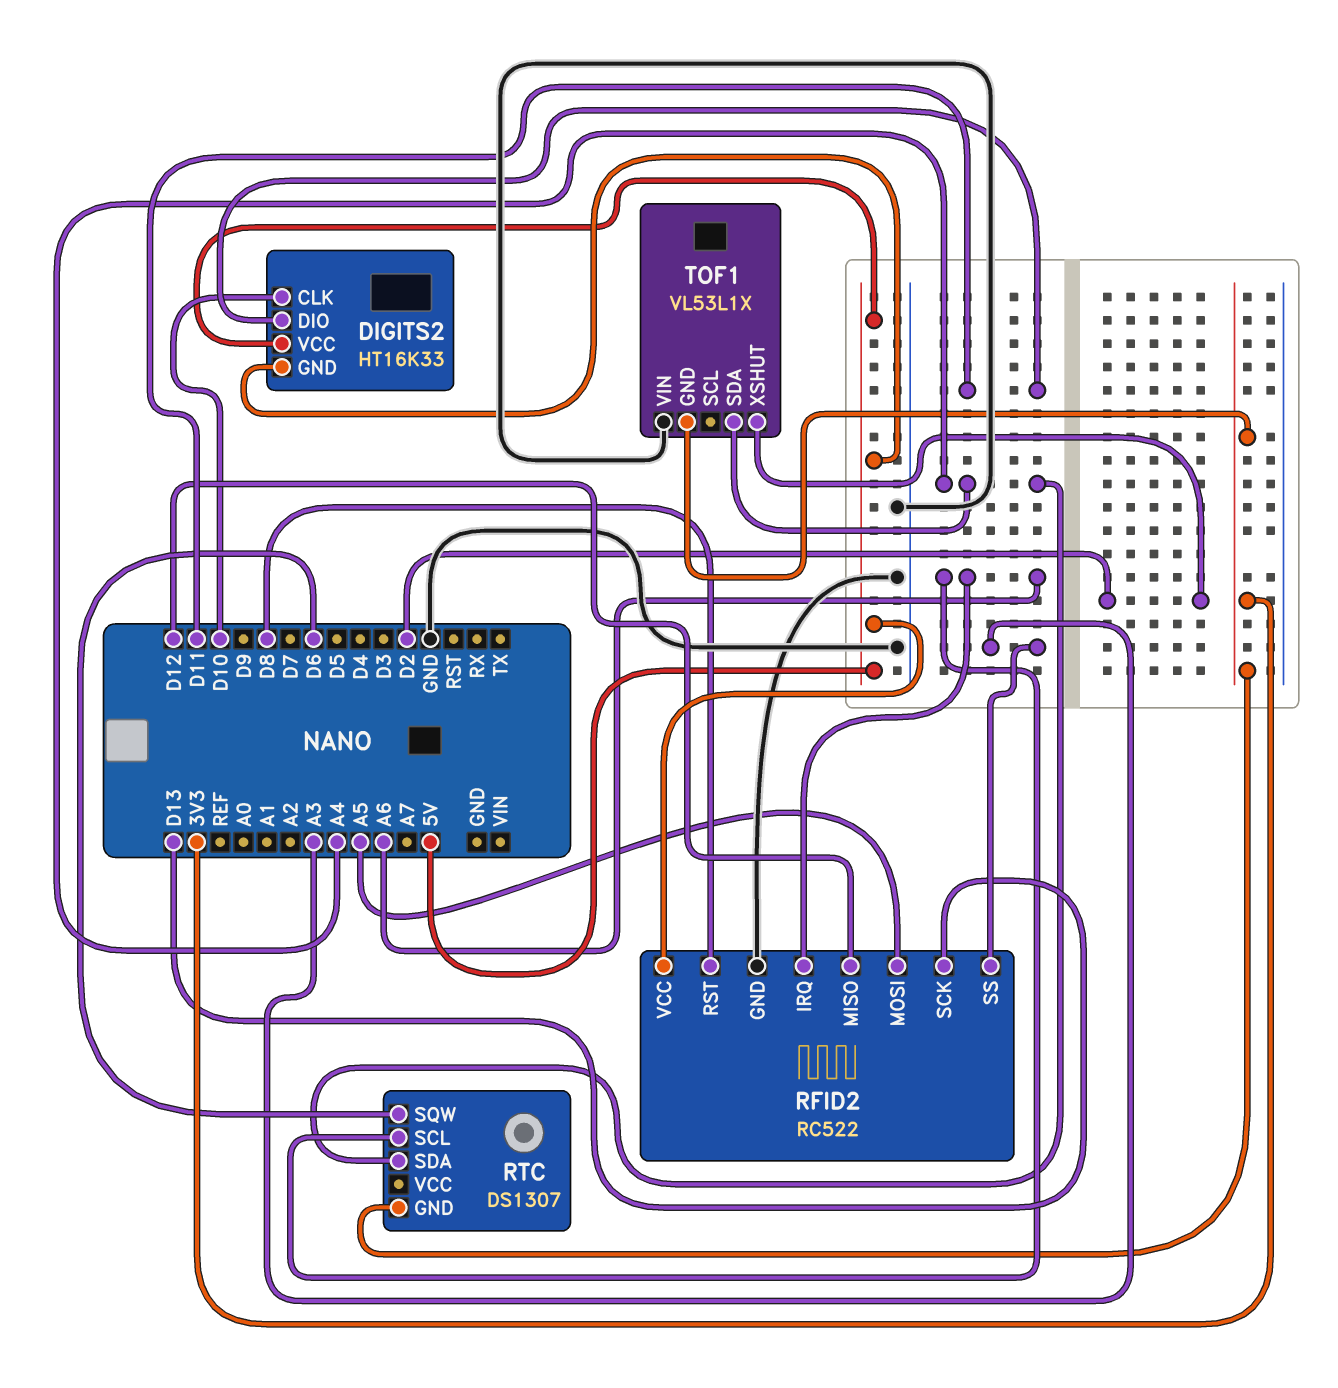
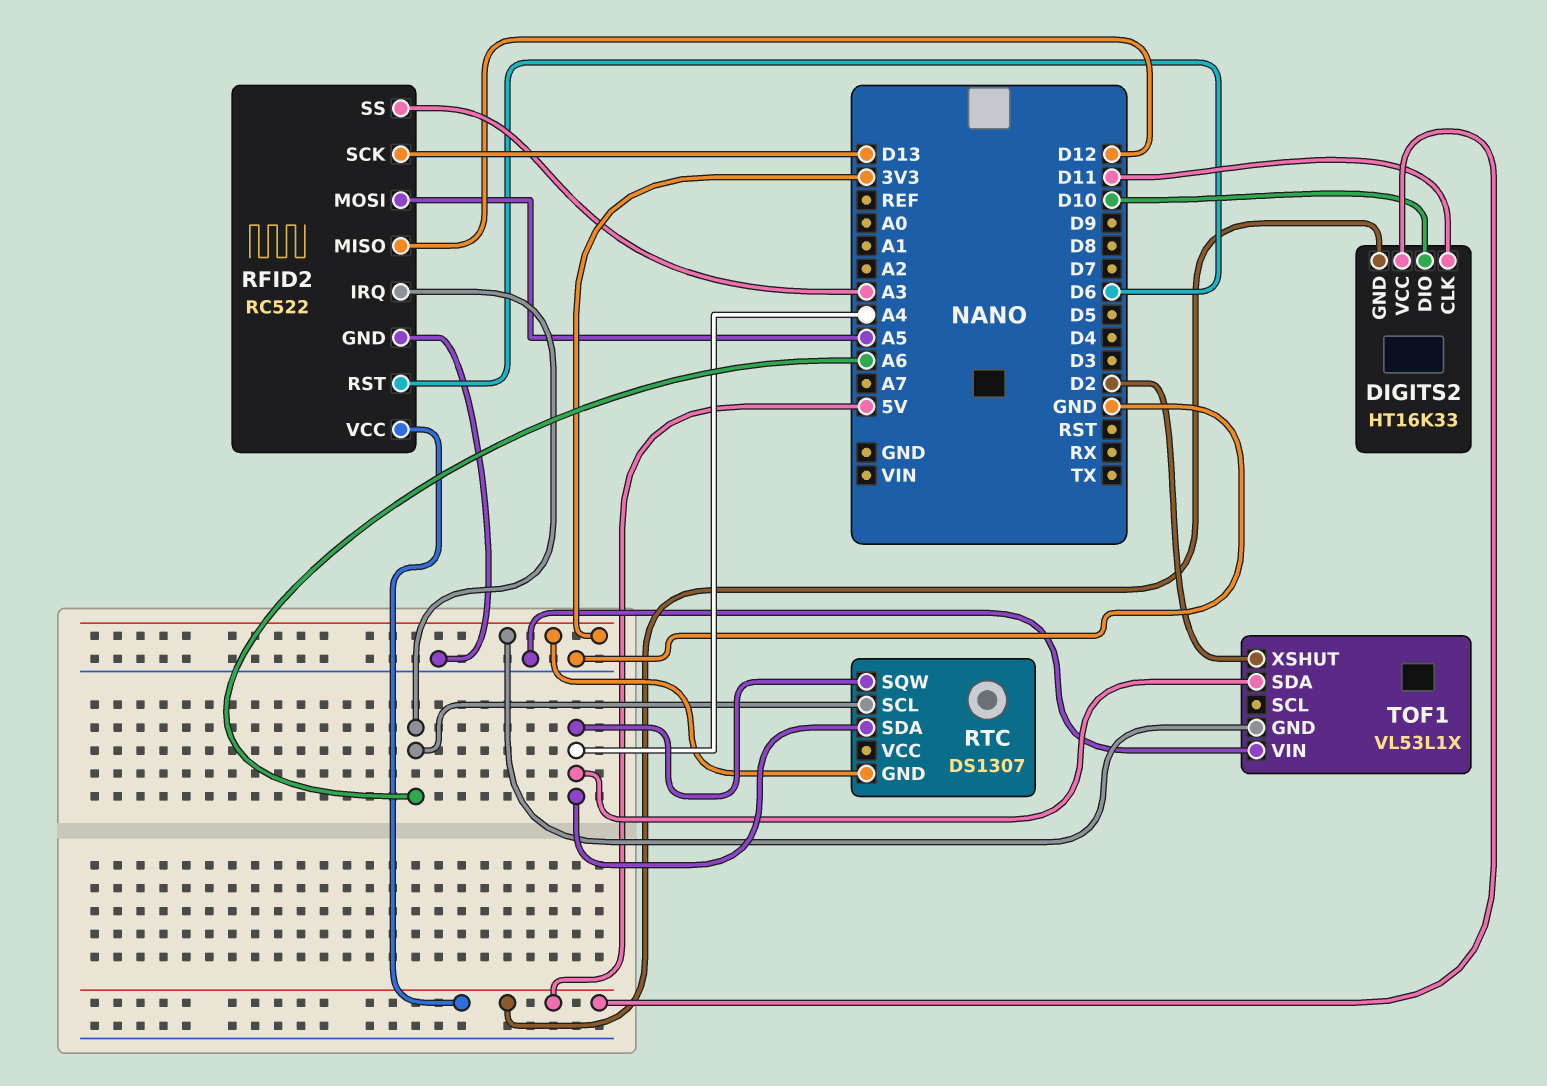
DIGITS2 pin CLK: D10 -> D11
DIGITS2 pin DIO: D11 -> D10
RFID2 pin RST: D8 -> D6
RTC pin SQW: D6 -> A4

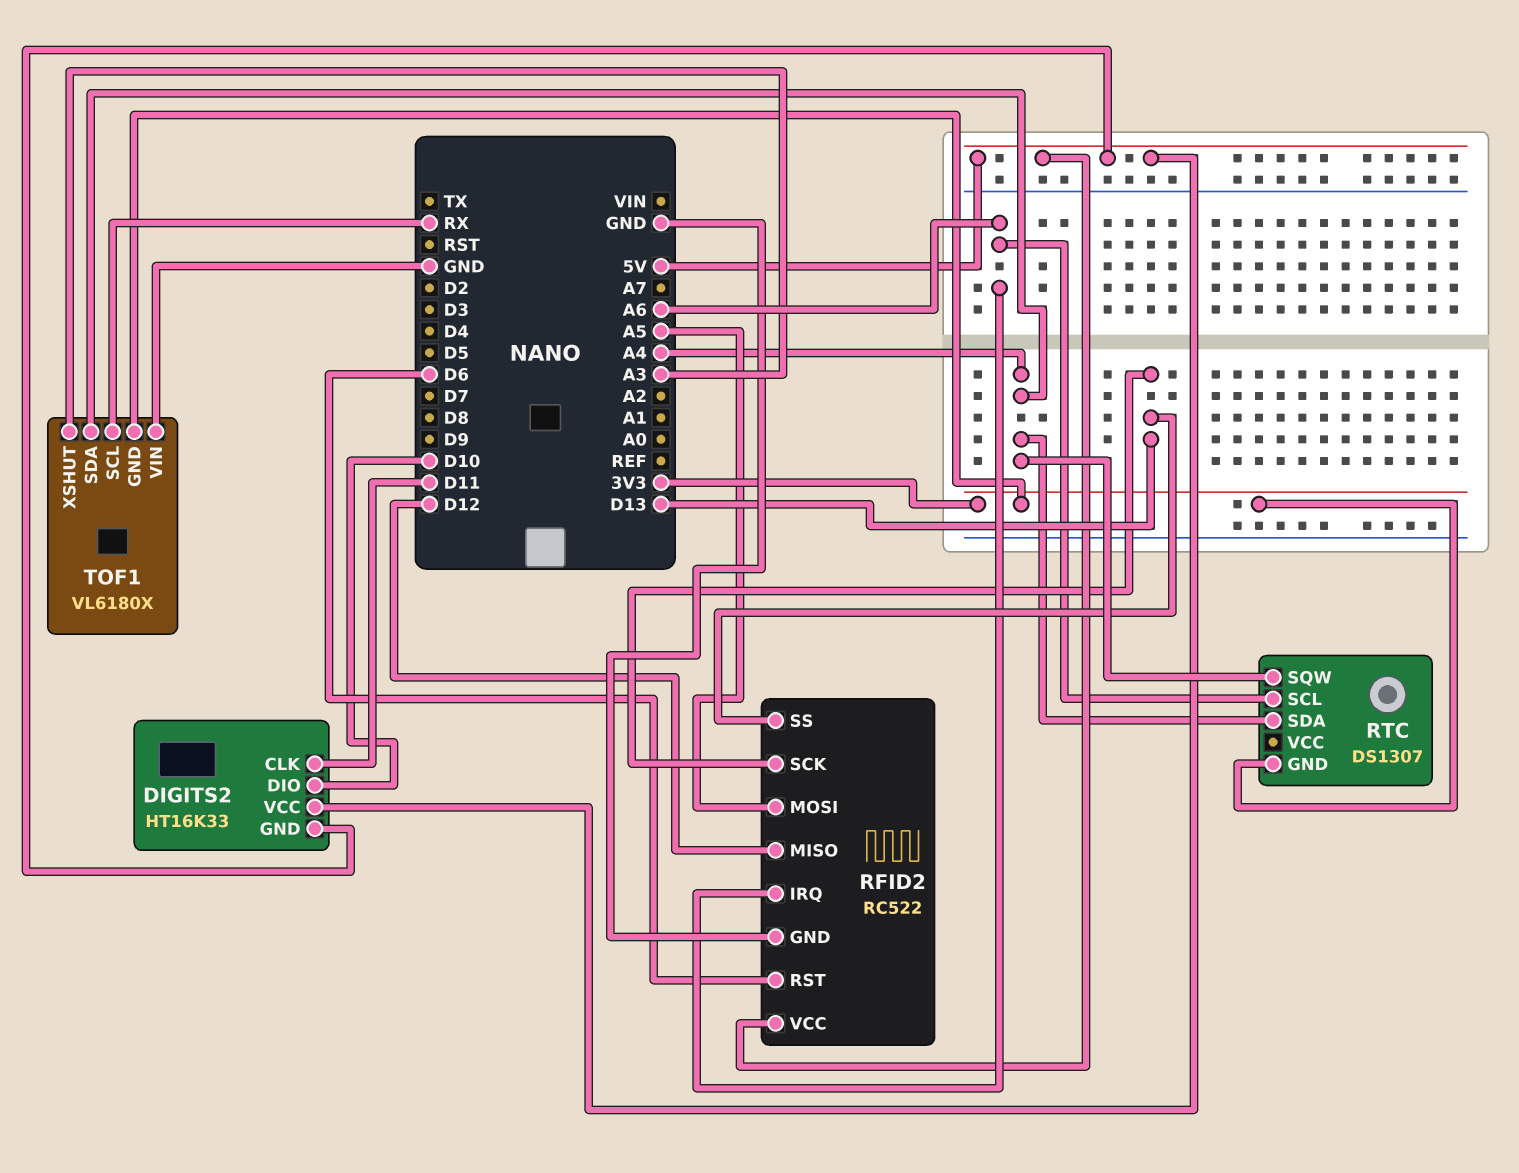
RFID2 pin SS: A3 -> D13
TOF1: VL53L1X -> VL6180X
TOF1 pin SCL: none -> RX
TOF1 pin XSHUT: D2 -> A3

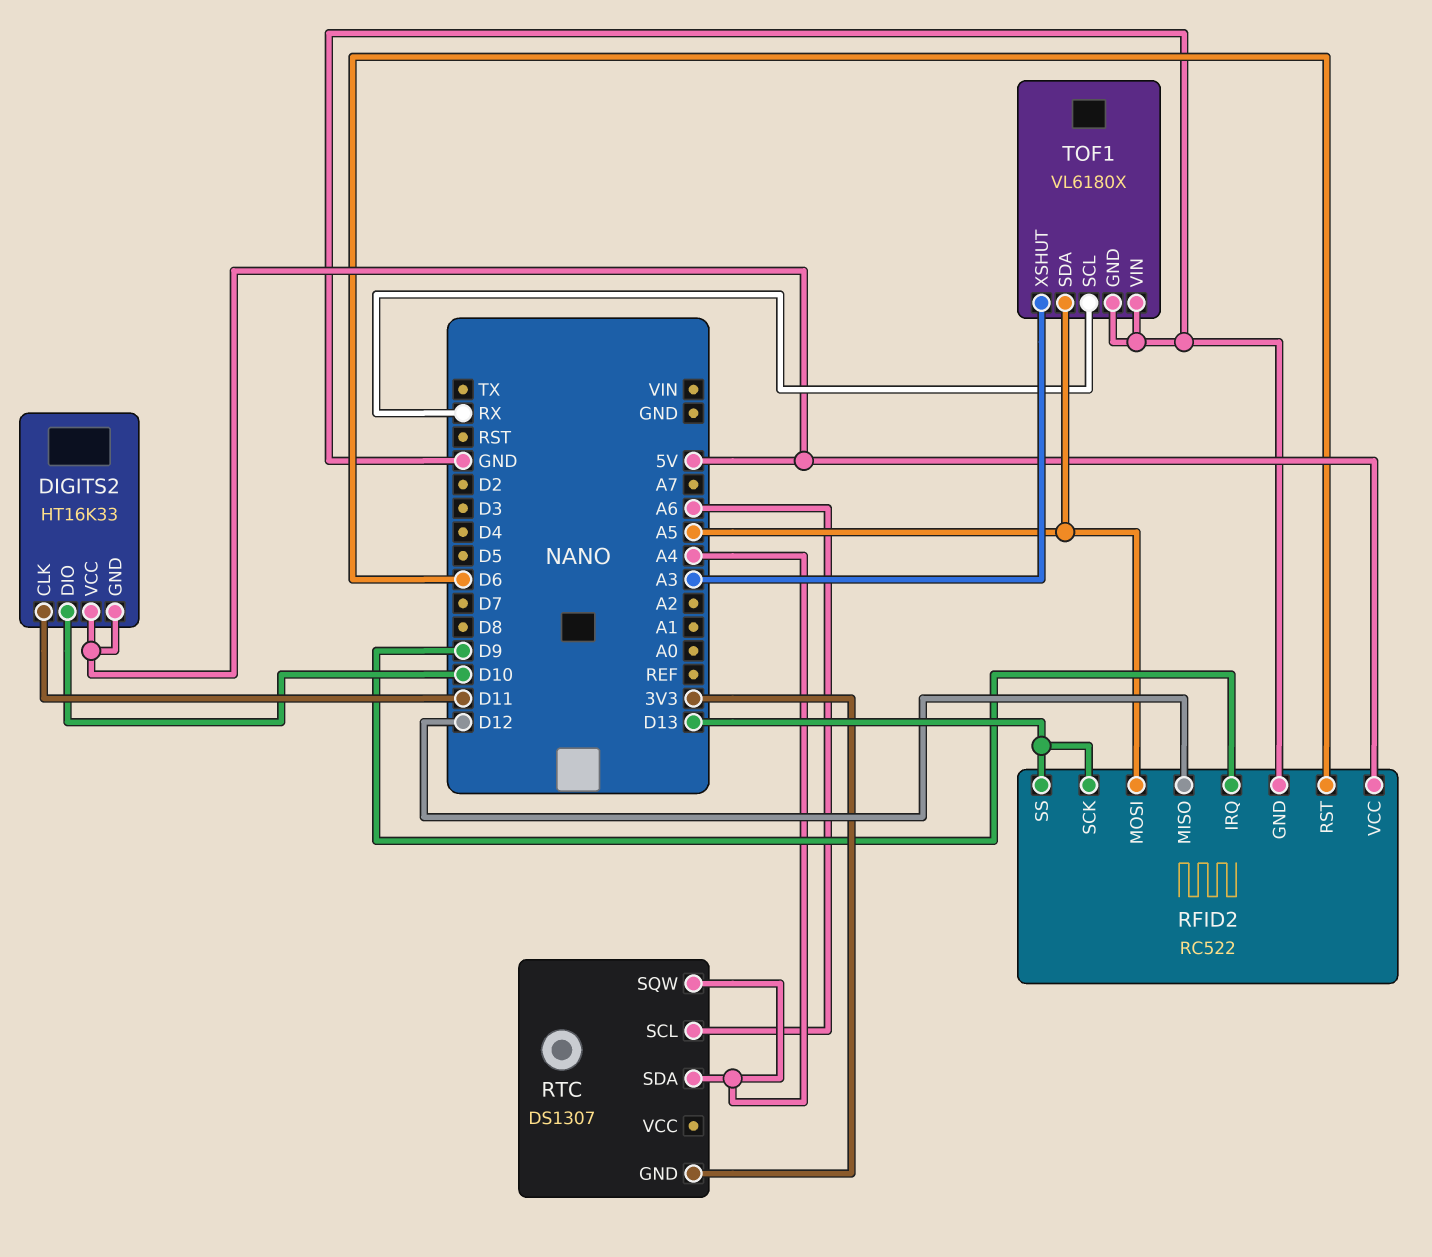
RFID2 pin IRQ: A6 -> D9
TOF1 pin GND: 3V3 -> GND
TOF1 pin SDA: A4 -> A5

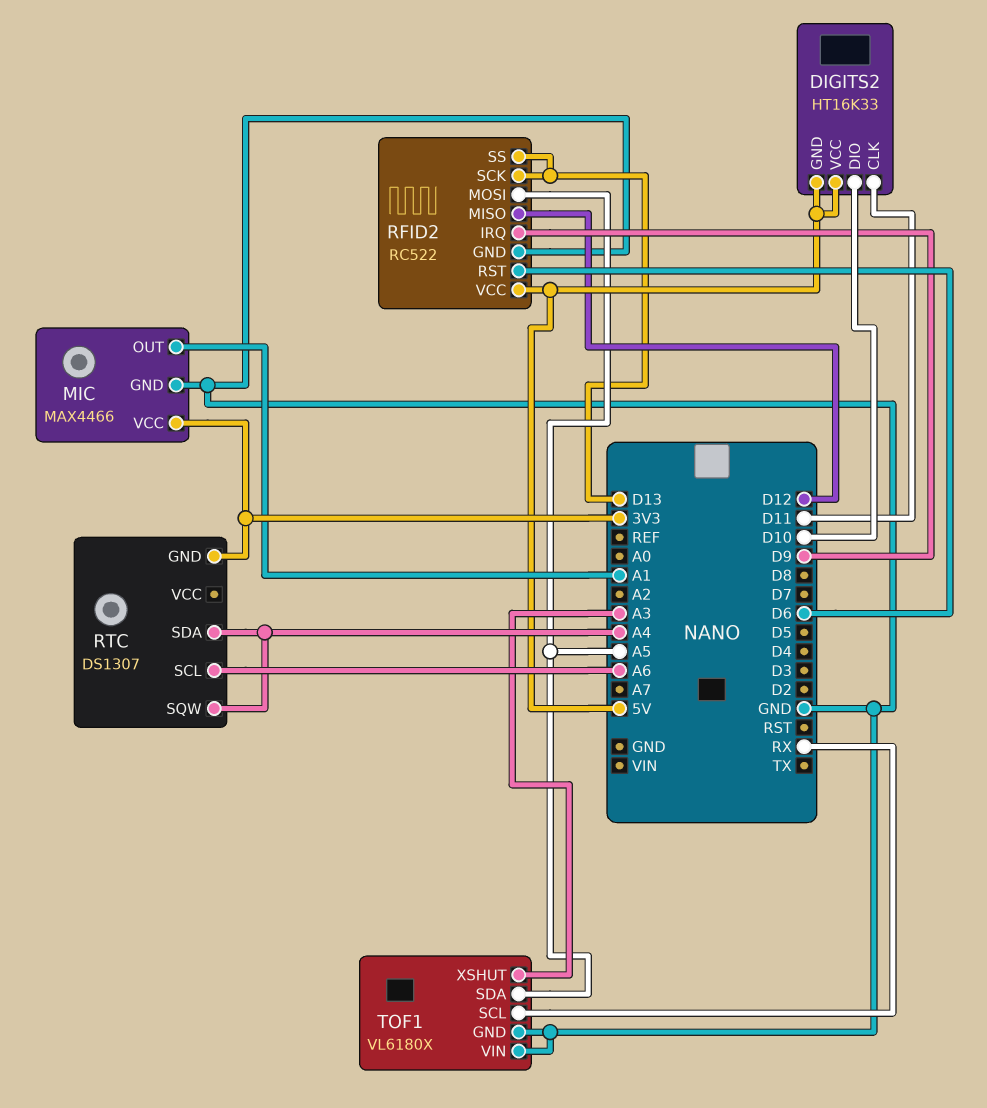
MIC: none -> MAX4466
MIC pin GND: none -> GND
MIC pin OUT: none -> A1
MIC pin VCC: none -> 3V3

